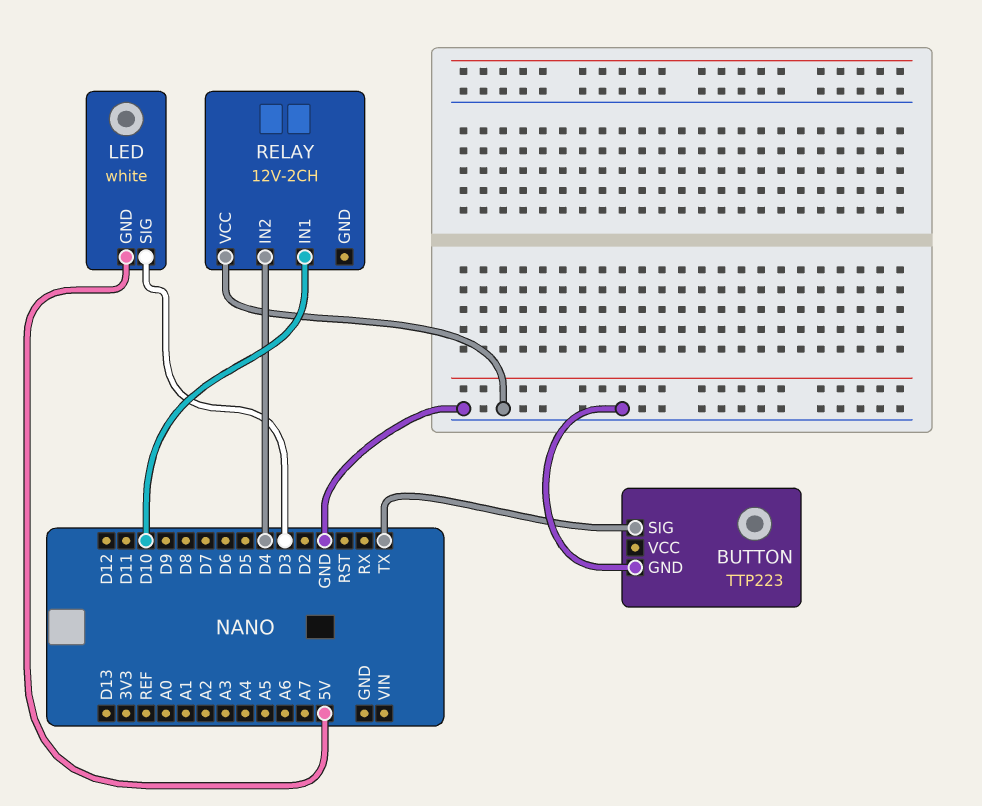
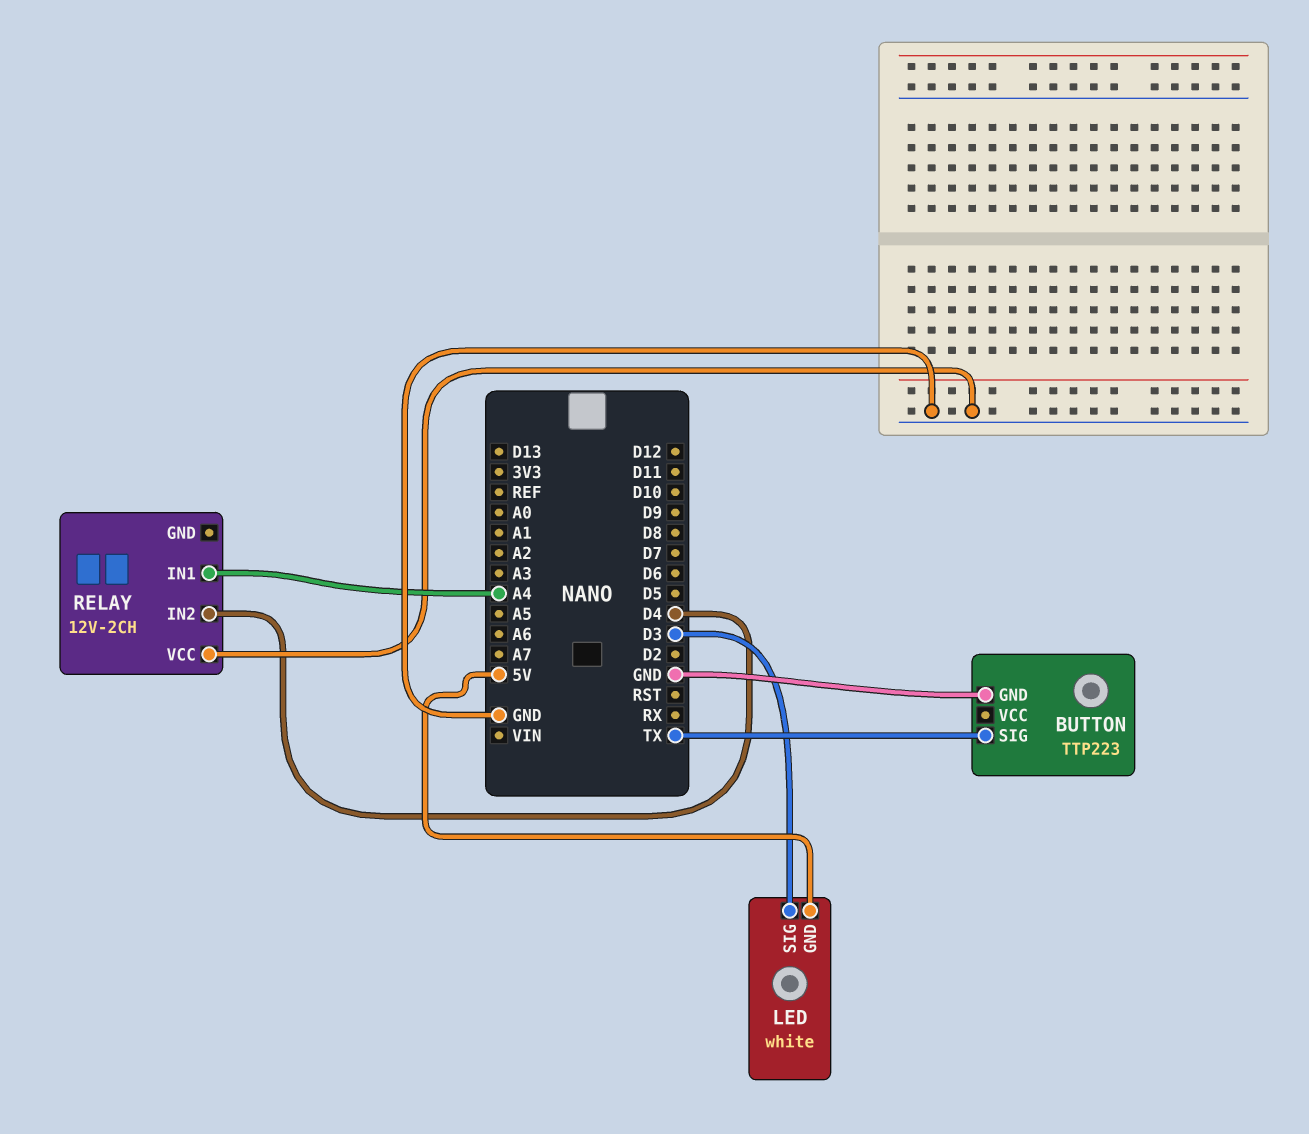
RELAY pin IN1: D10 -> A4

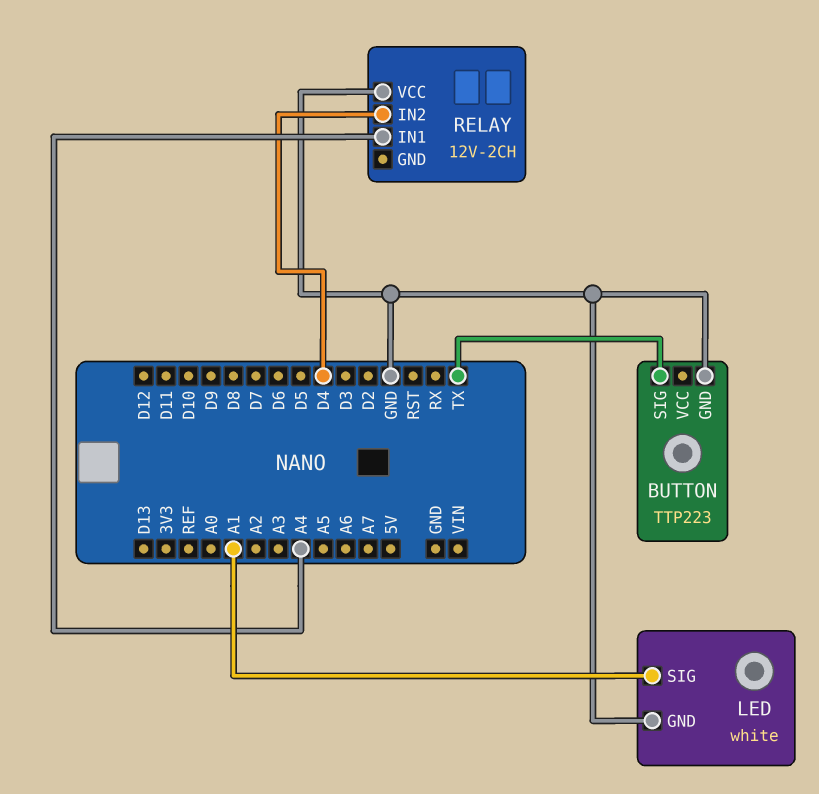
LED pin GND: 5V -> GND
LED pin SIG: D3 -> A1

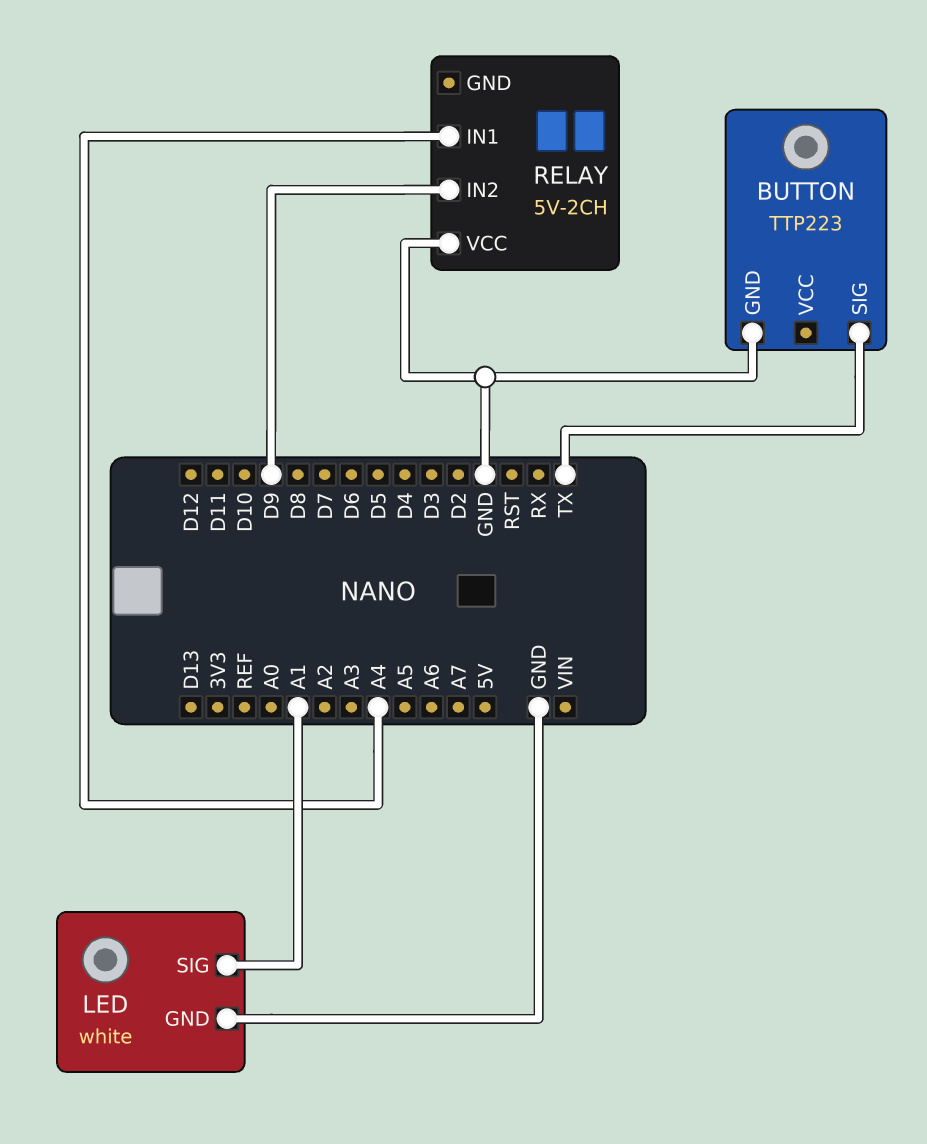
RELAY: 12V-2CH -> 5V-2CH
RELAY pin IN2: D4 -> D9

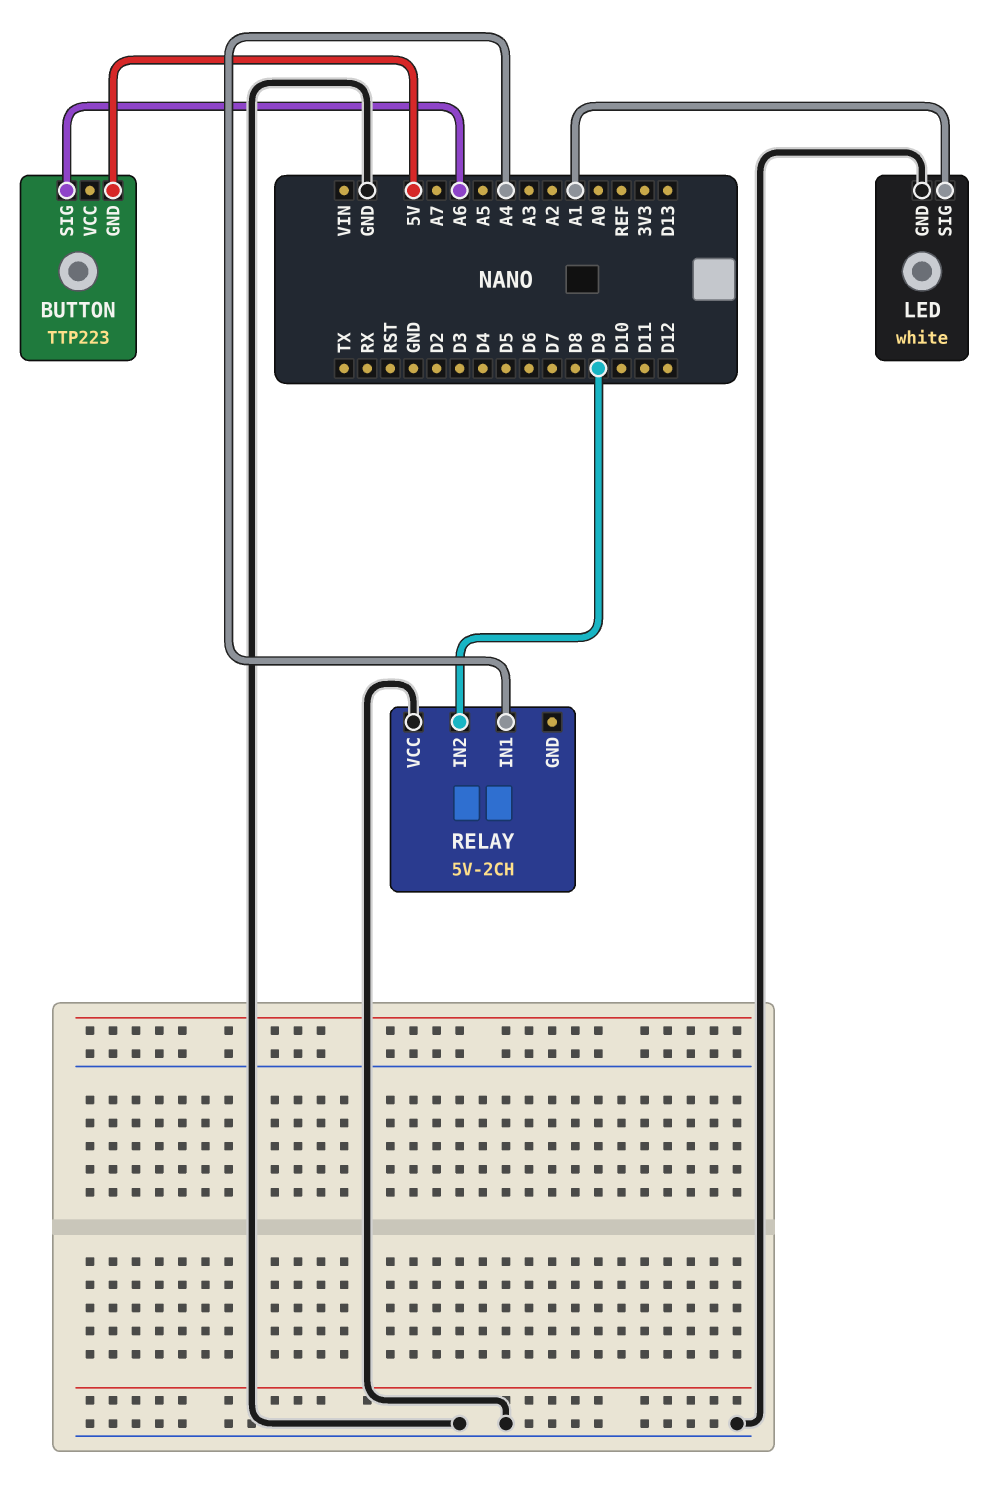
BUTTON pin GND: GND -> 5V
BUTTON pin SIG: TX -> A6

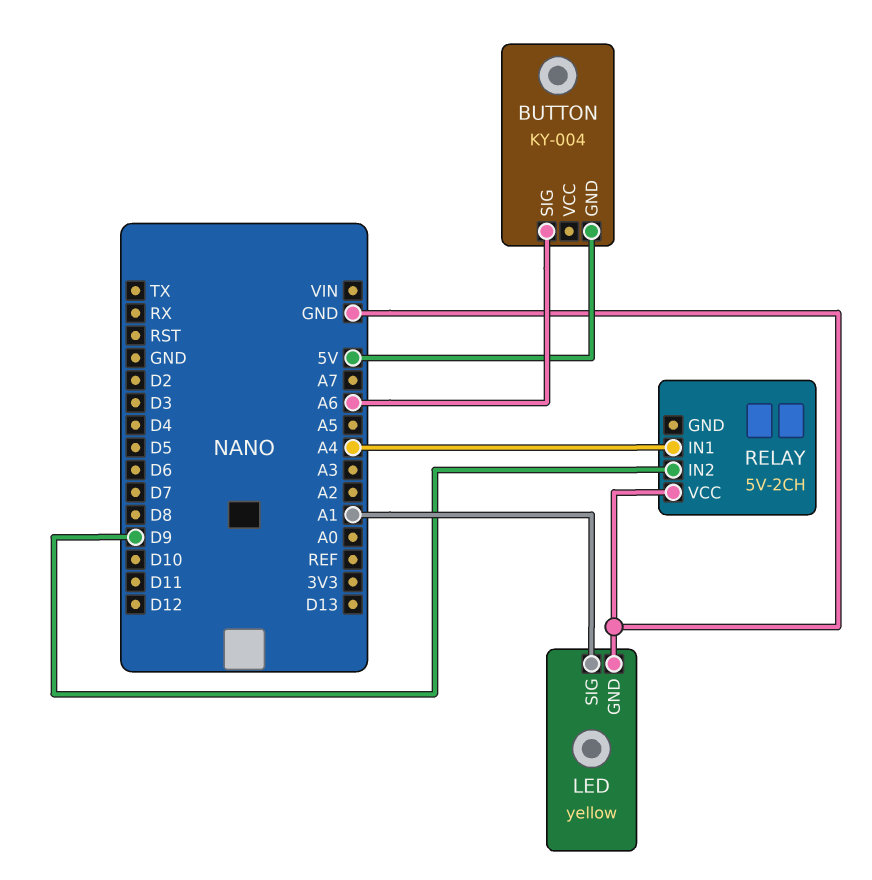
BUTTON: TTP223 -> KY-004
LED: white -> yellow

